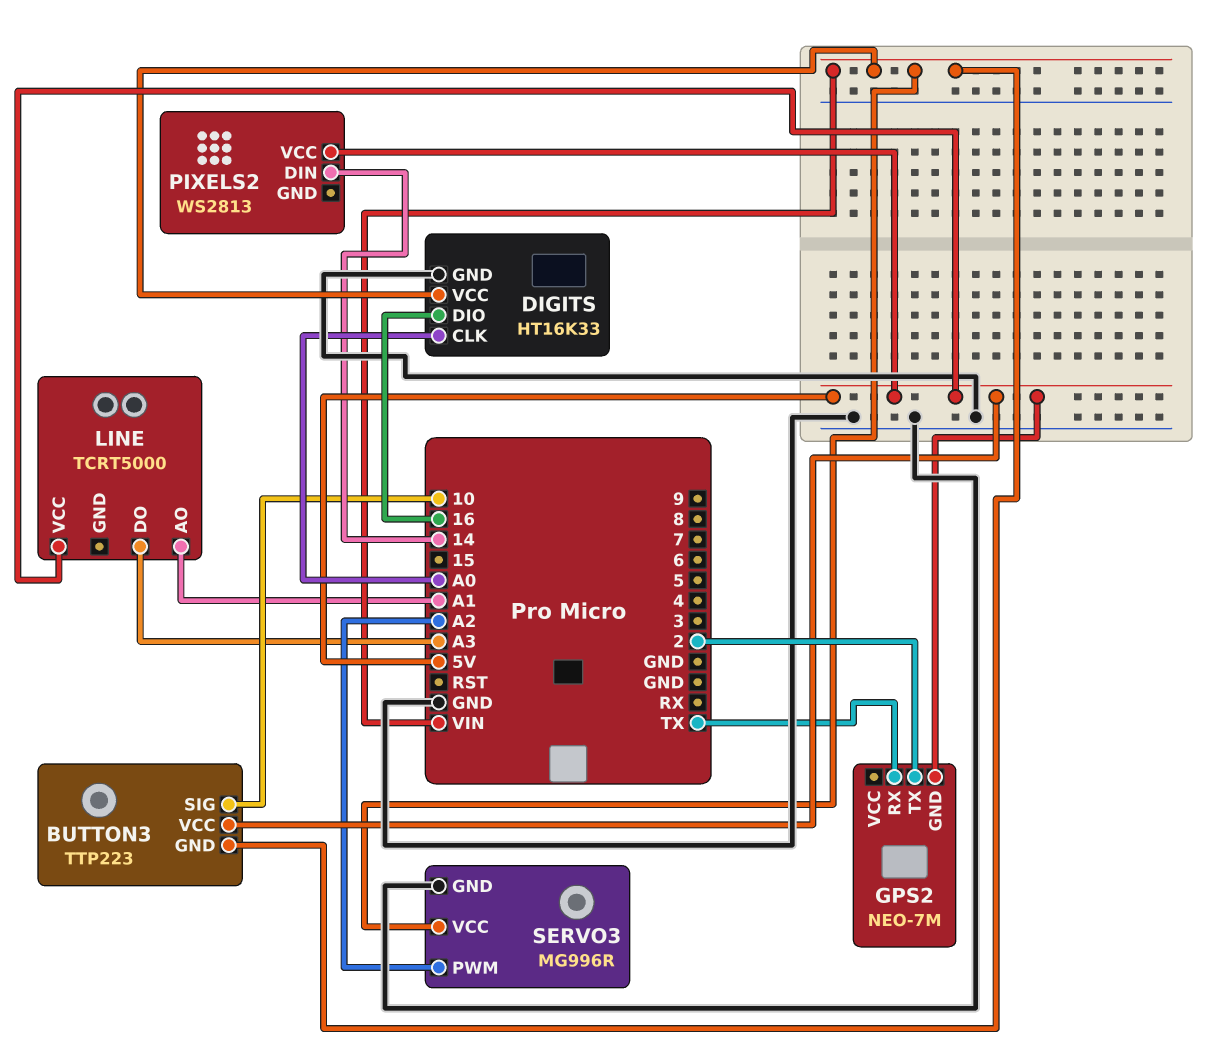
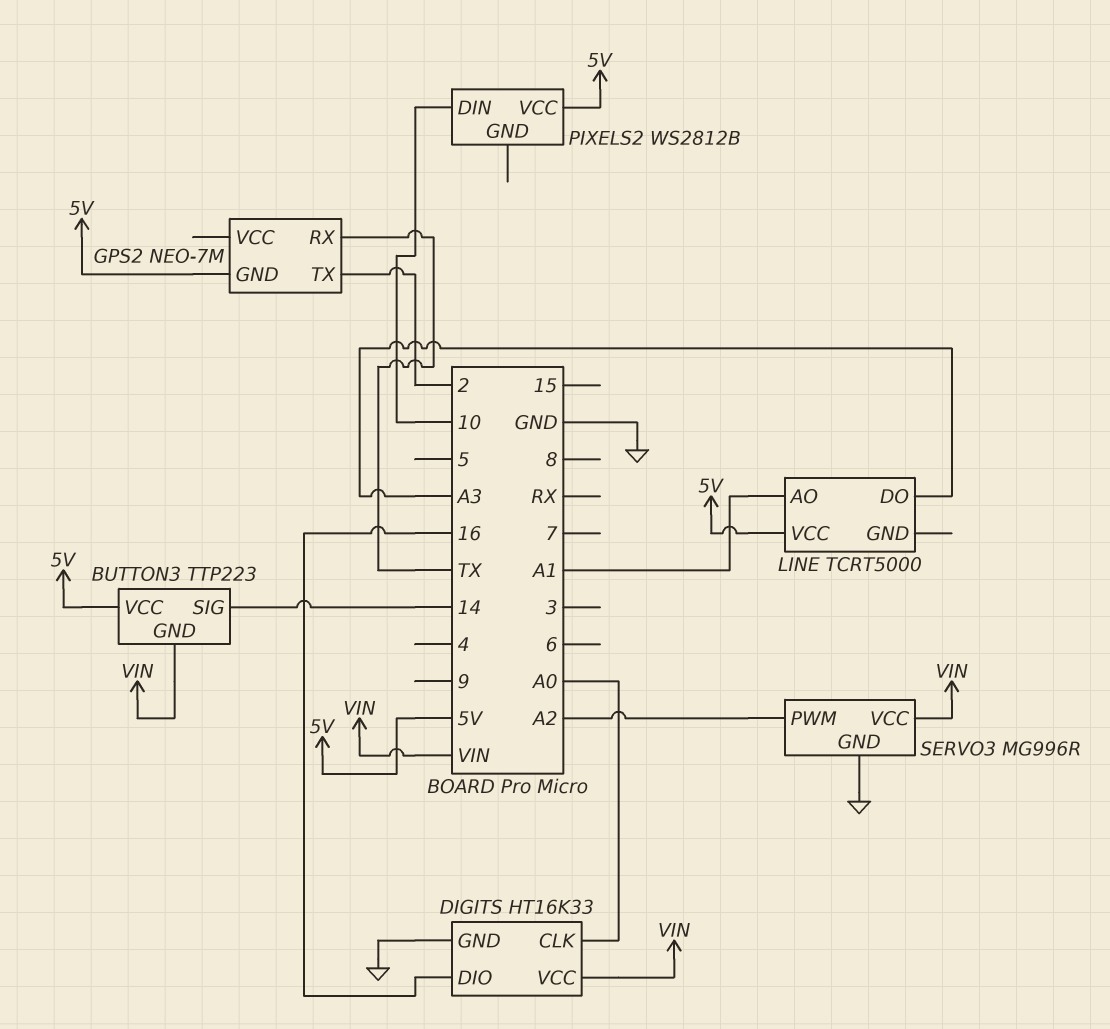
BUTTON3 pin SIG: 10 -> 14
PIXELS2: WS2813 -> WS2812B
PIXELS2 pin DIN: 14 -> 10

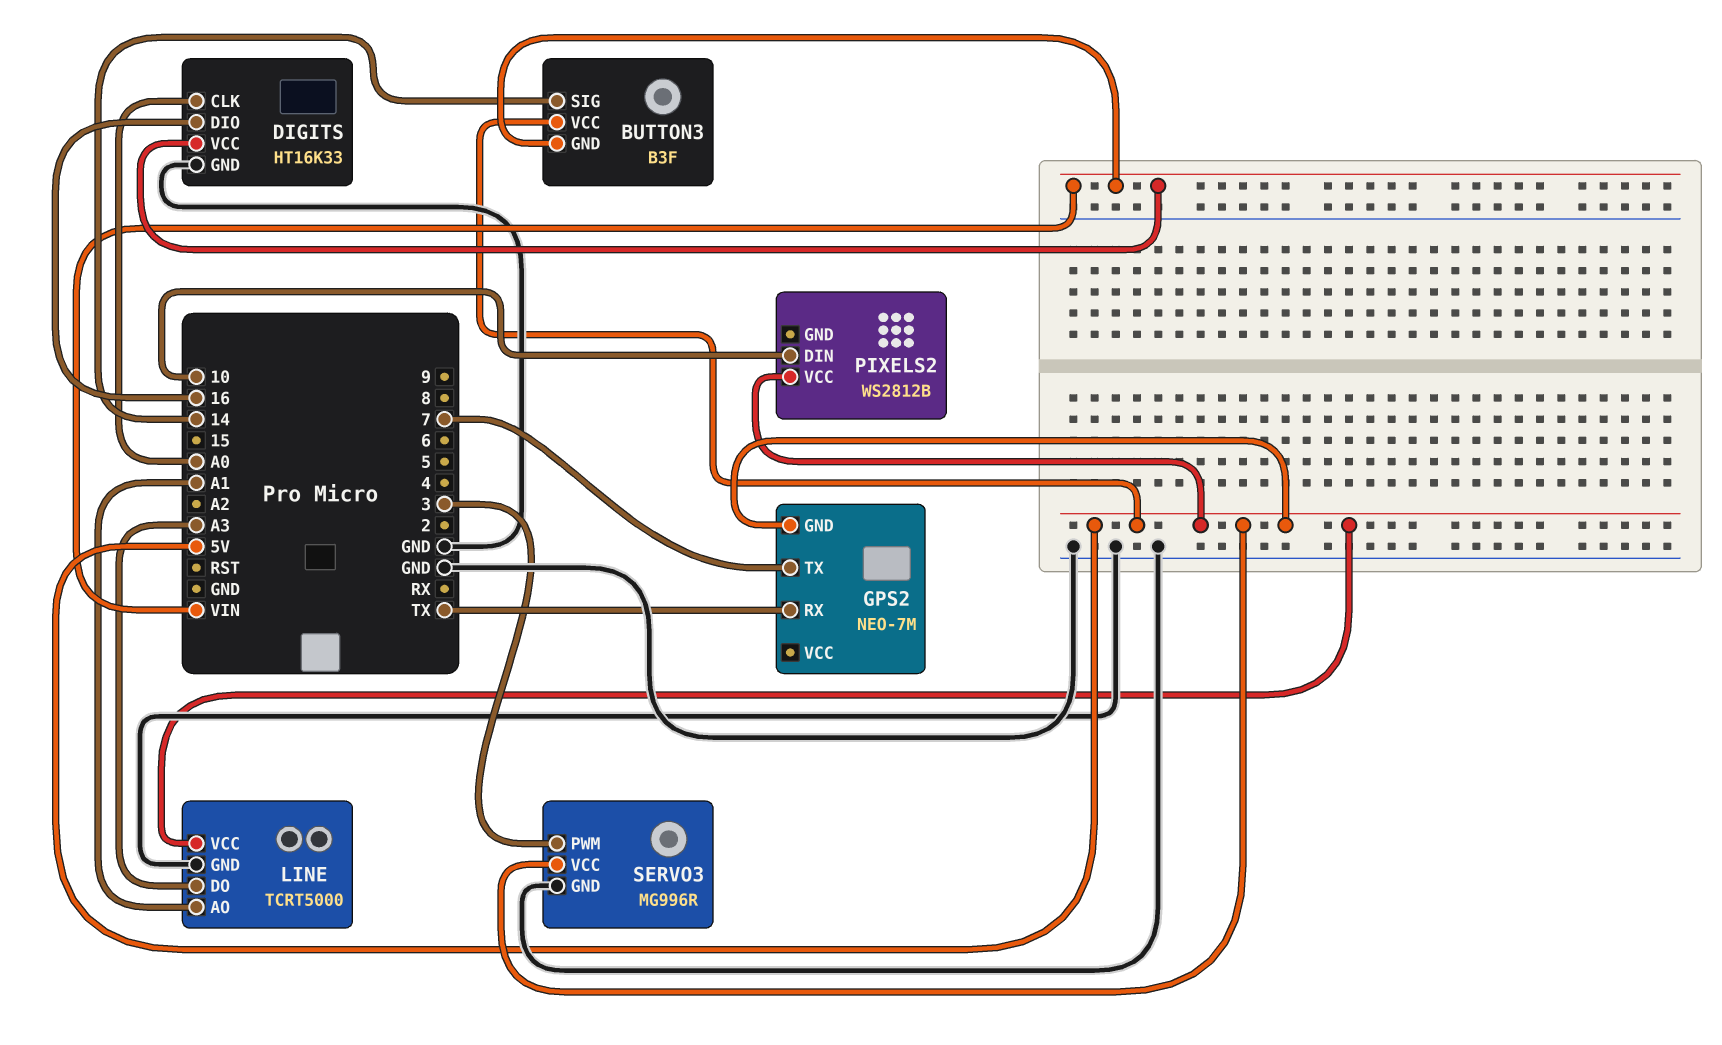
BUTTON3: TTP223 -> B3F
GPS2 pin TX: 2 -> 7
LINE pin GND: none -> GND
SERVO3 pin PWM: A2 -> 3
SERVO3 pin VCC: VIN -> 5V

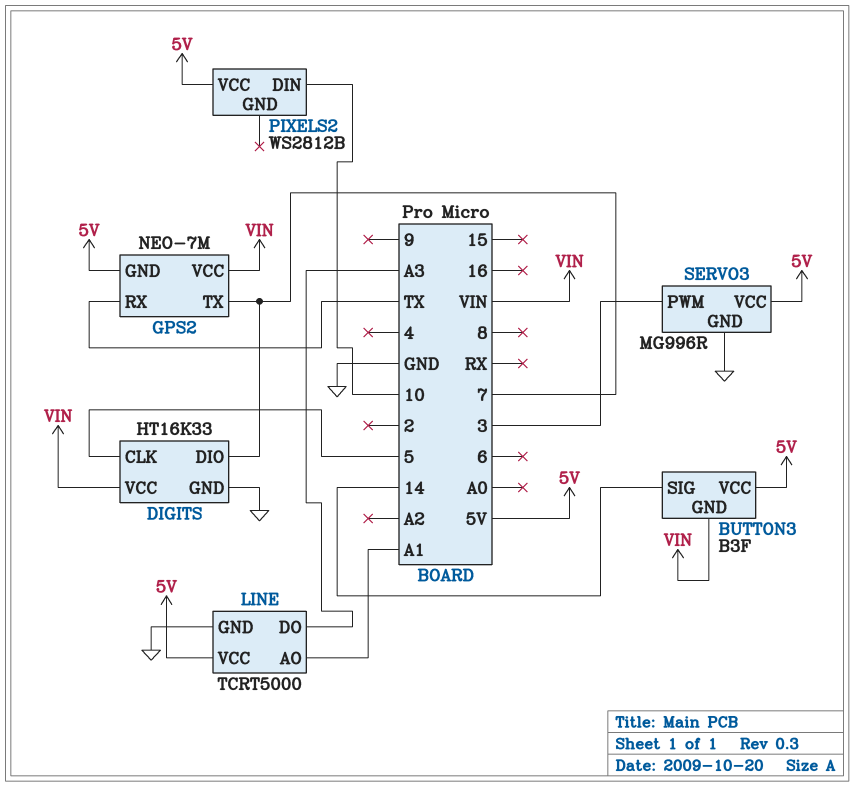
DIGITS pin CLK: A0 -> 5
DIGITS pin DIO: 16 -> 7
GPS2 pin VCC: none -> VIN

